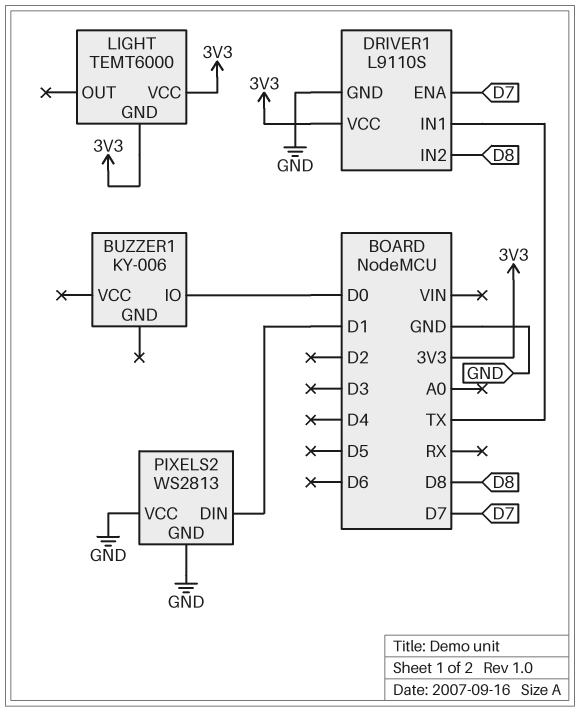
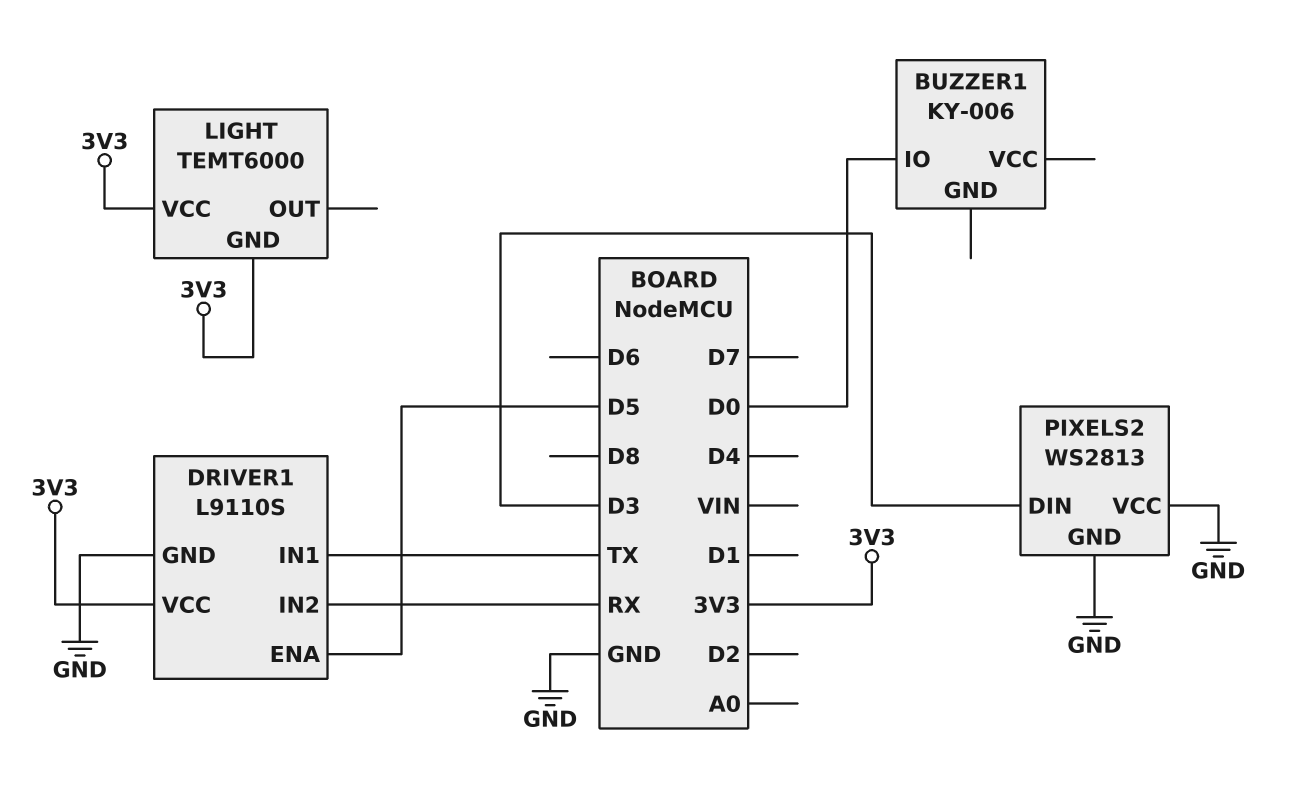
DRIVER1 pin ENA: D7 -> D5
DRIVER1 pin IN2: D8 -> RX
PIXELS2 pin DIN: D1 -> D3

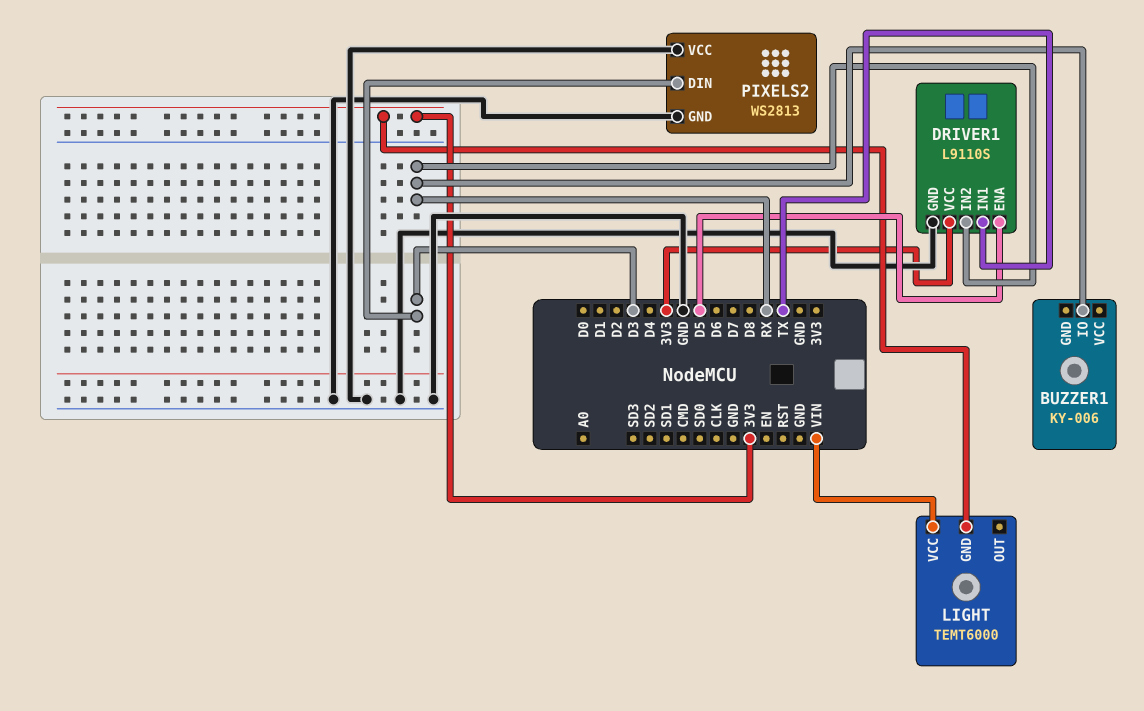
BUZZER1 pin IO: D0 -> RX
LIGHT pin VCC: 3V3 -> VIN

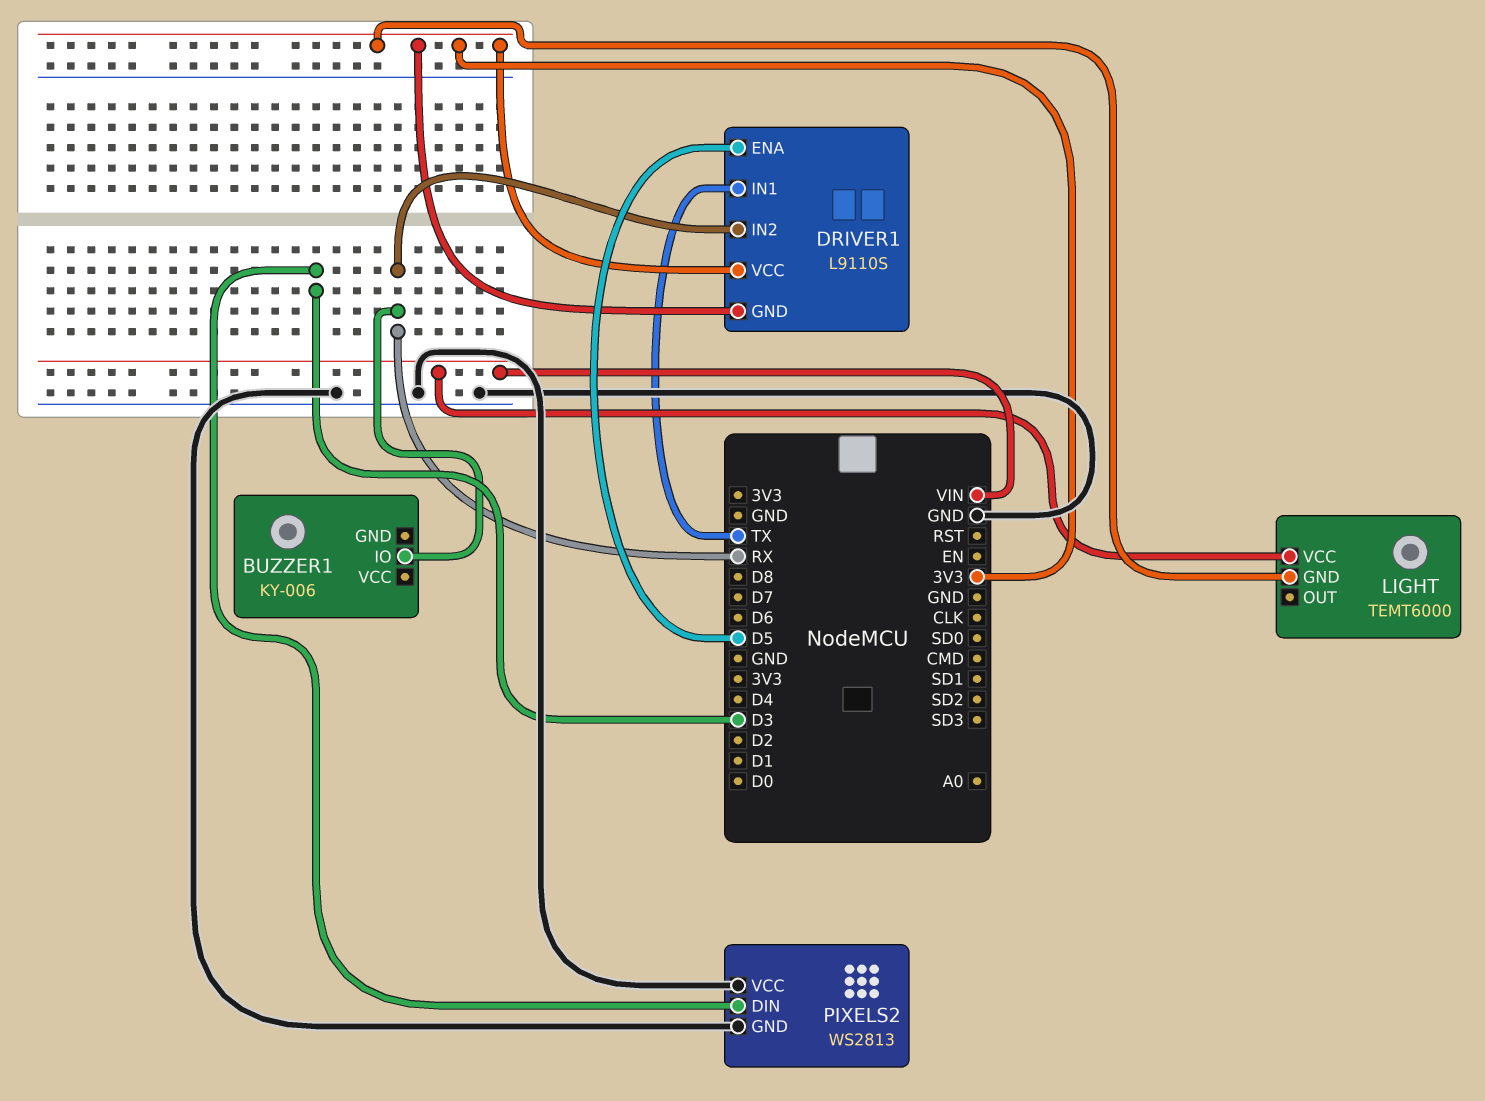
DRIVER1 pin GND: GND -> 3V3

